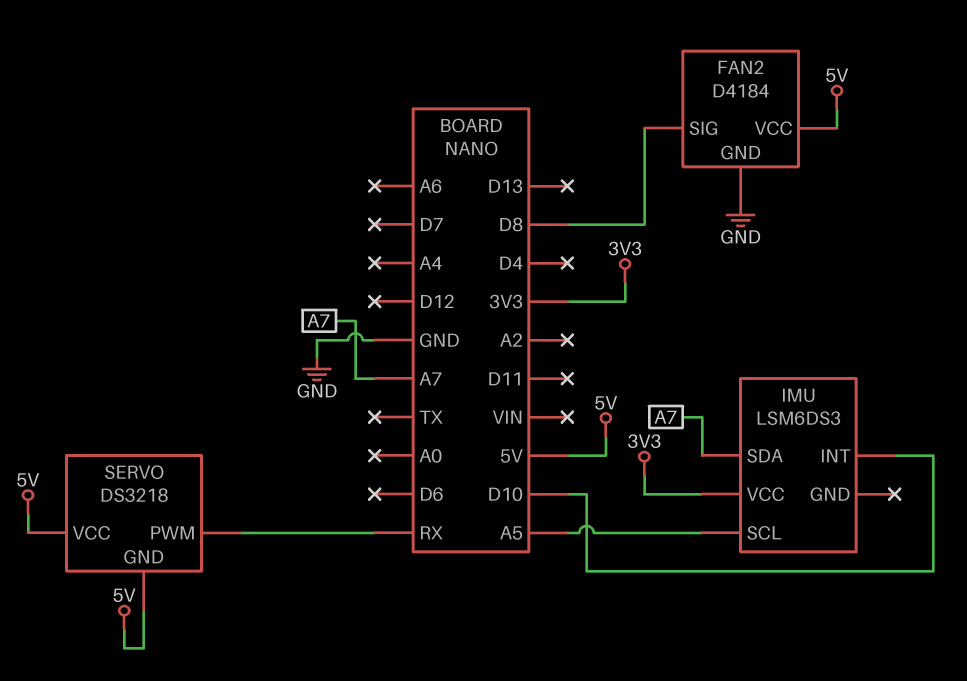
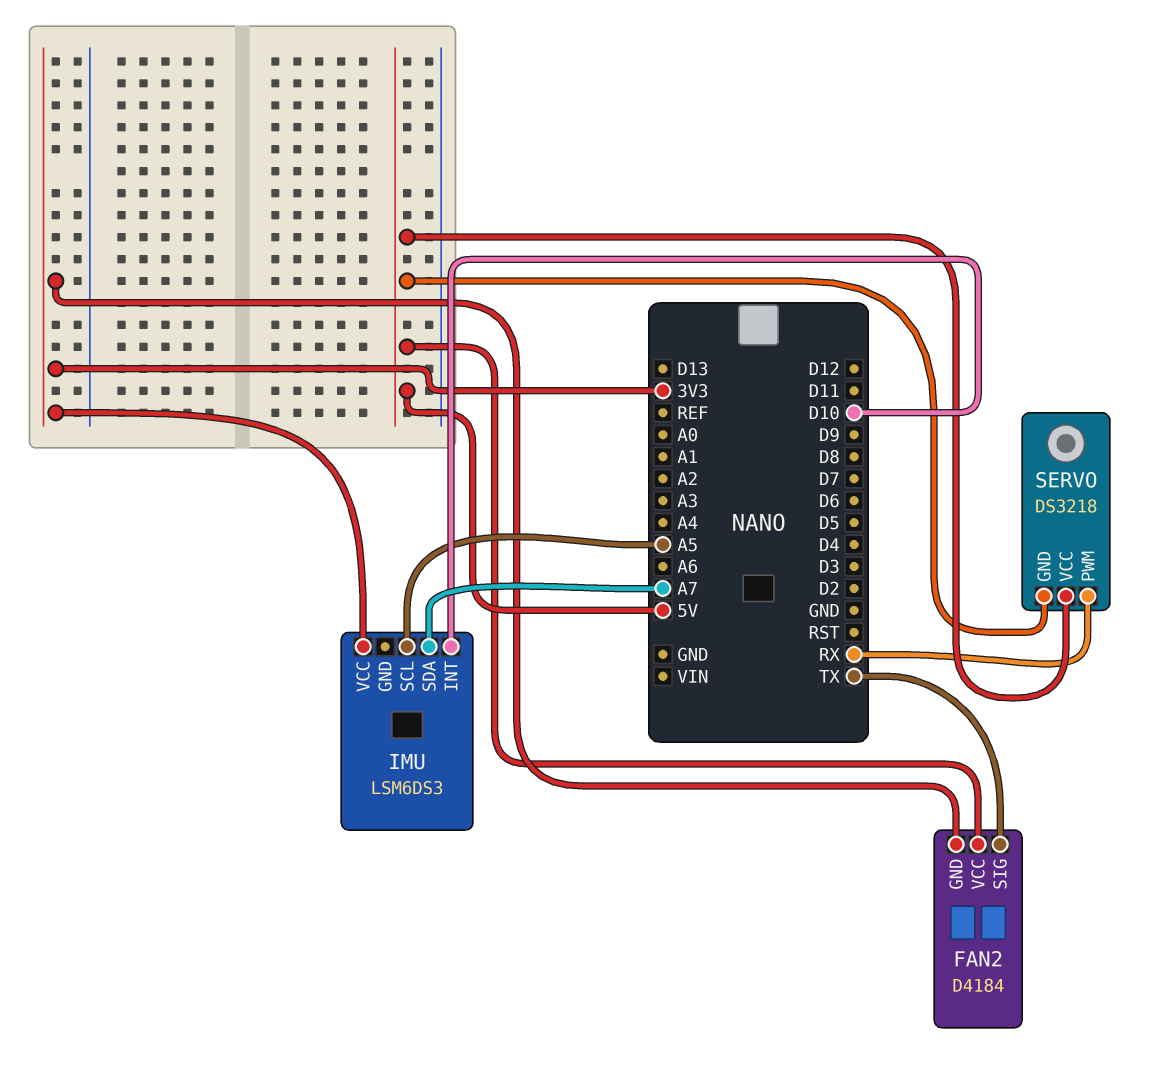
FAN2 pin GND: GND -> 3V3
FAN2 pin SIG: D8 -> TX

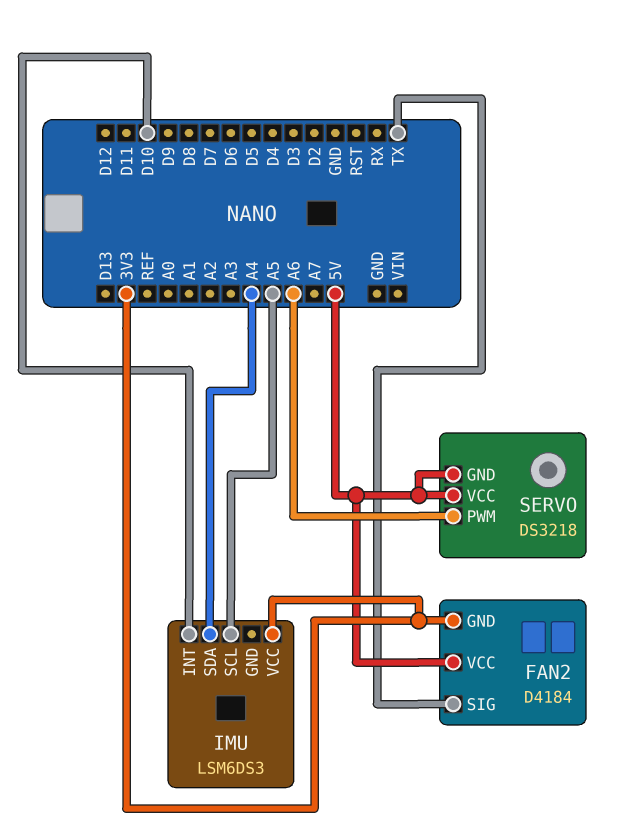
IMU pin SDA: A7 -> A4
SERVO pin PWM: RX -> A6

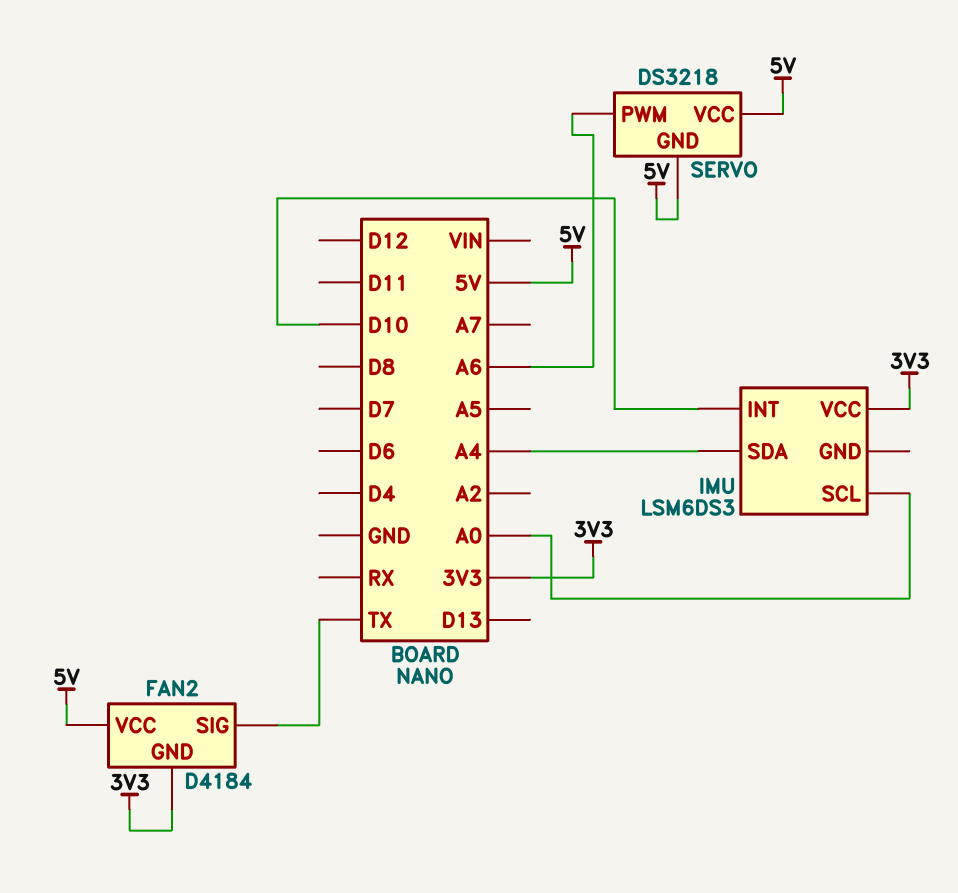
IMU pin SCL: A5 -> A0

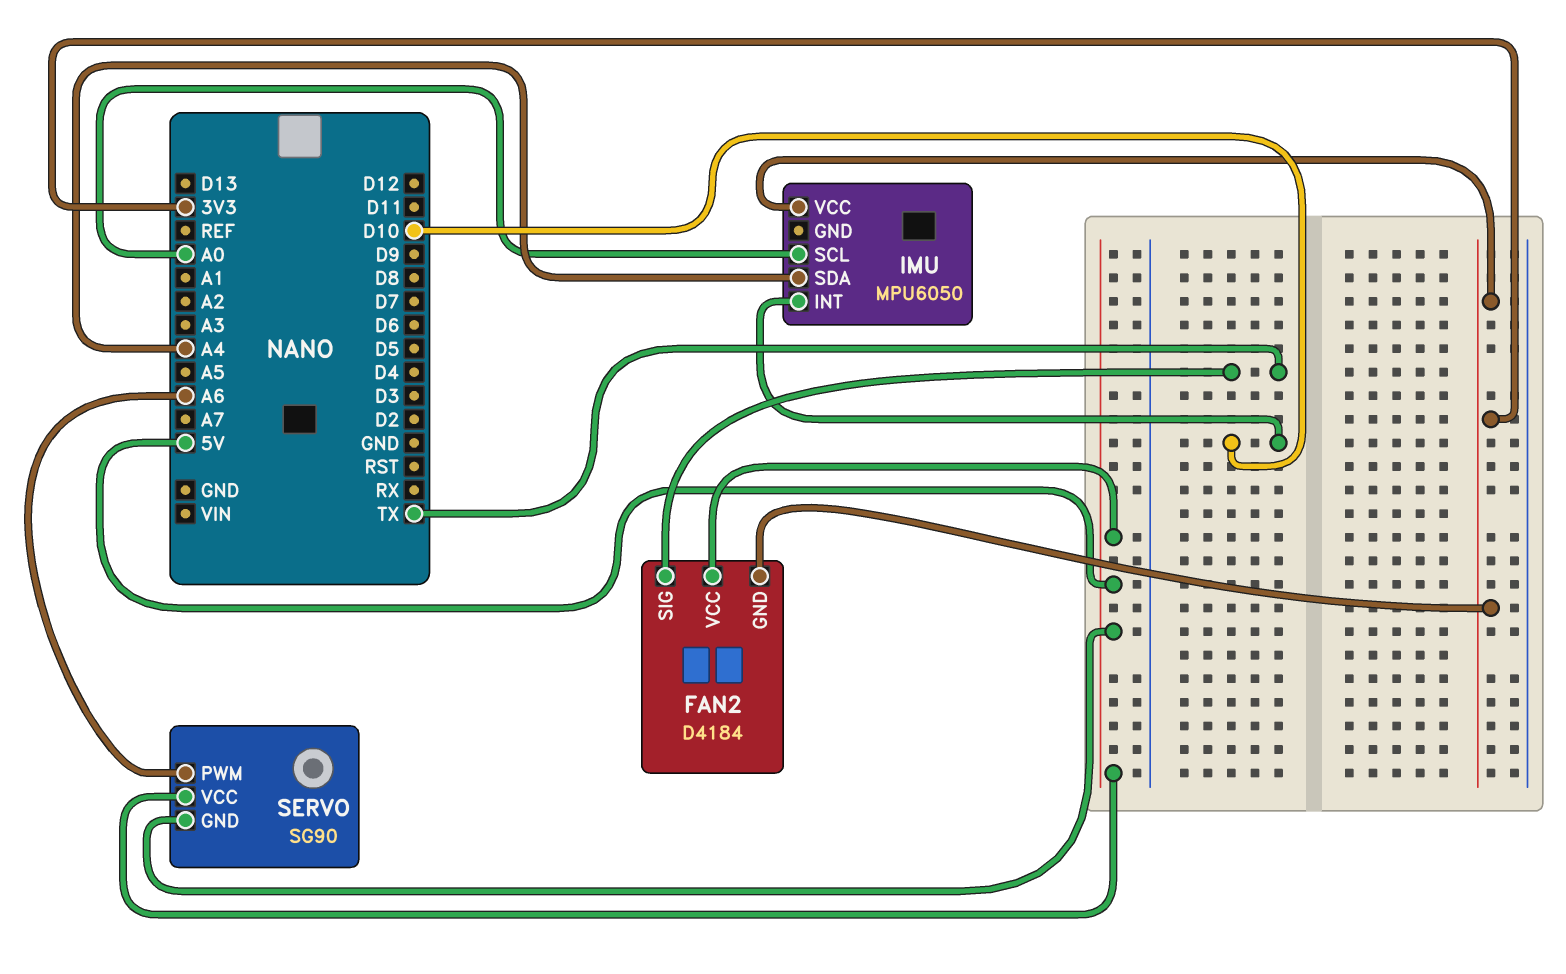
IMU: LSM6DS3 -> MPU6050
SERVO: DS3218 -> SG90

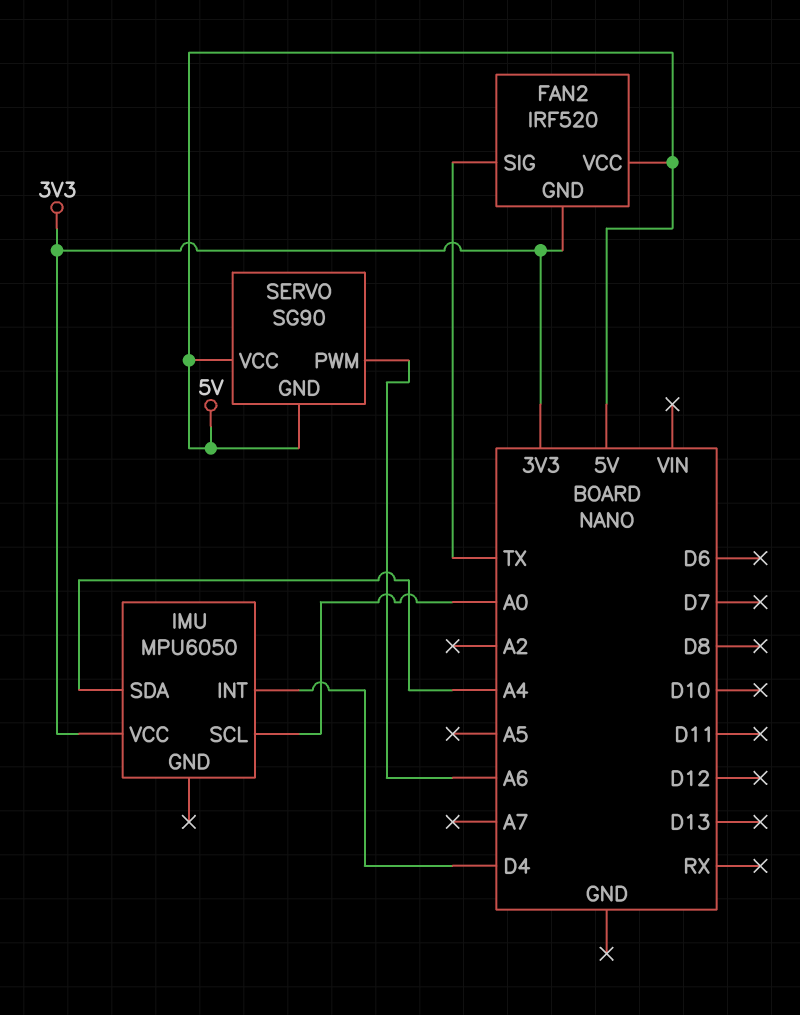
FAN2: D4184 -> IRF520
IMU pin INT: D10 -> D4

